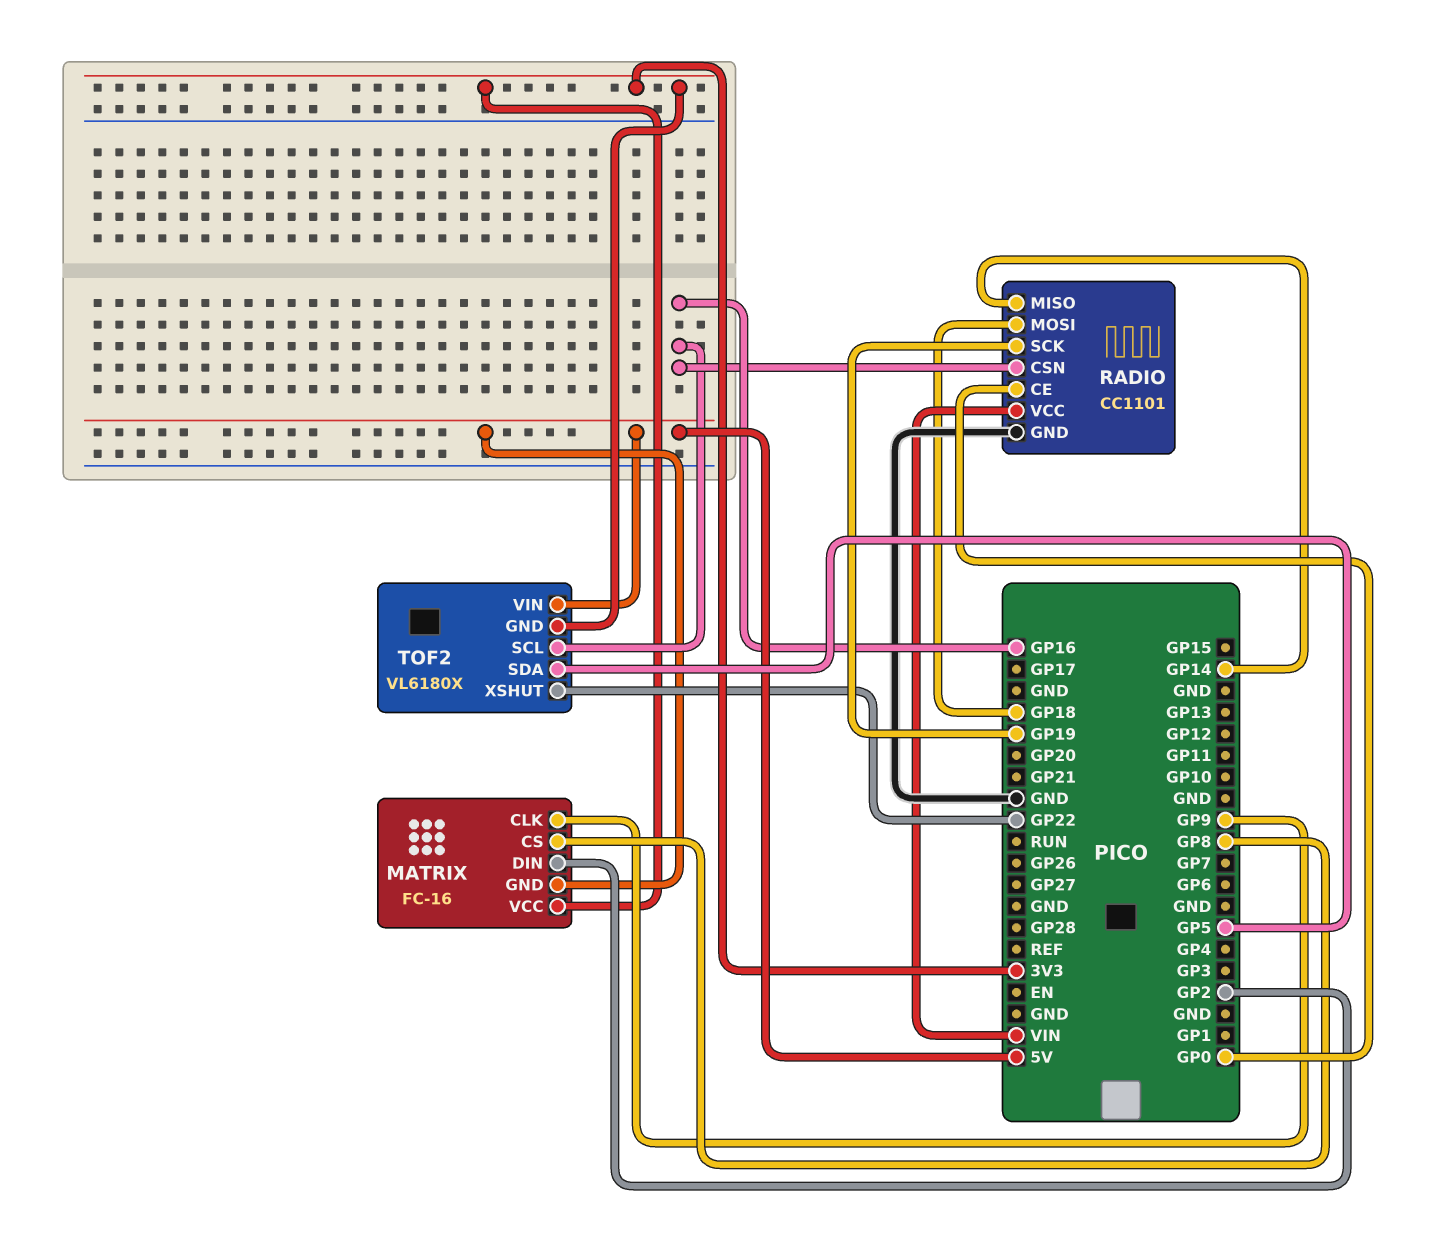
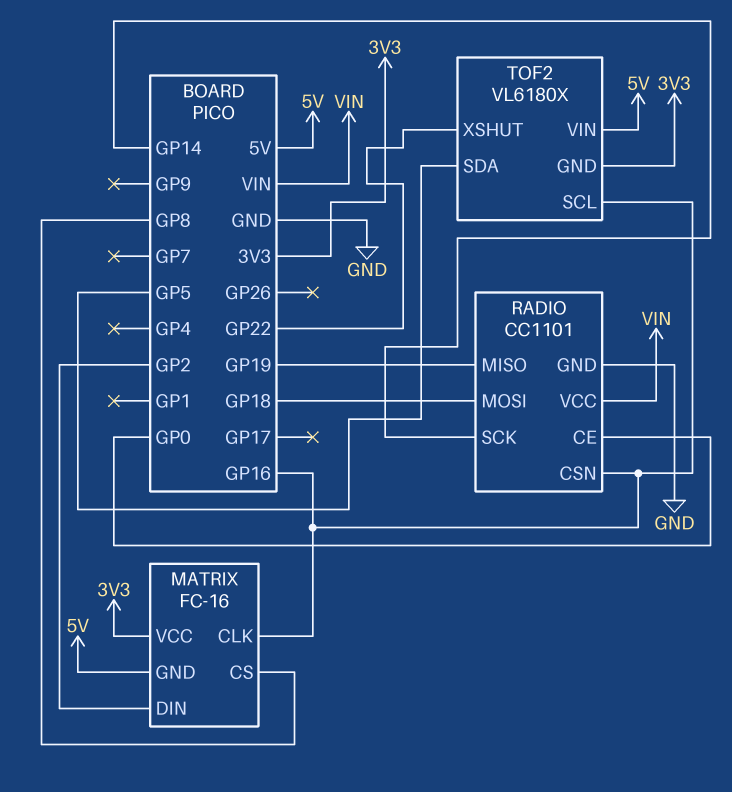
MATRIX pin CLK: GP9 -> GP16
RADIO pin MISO: GP14 -> GP19
RADIO pin SCK: GP19 -> GP14

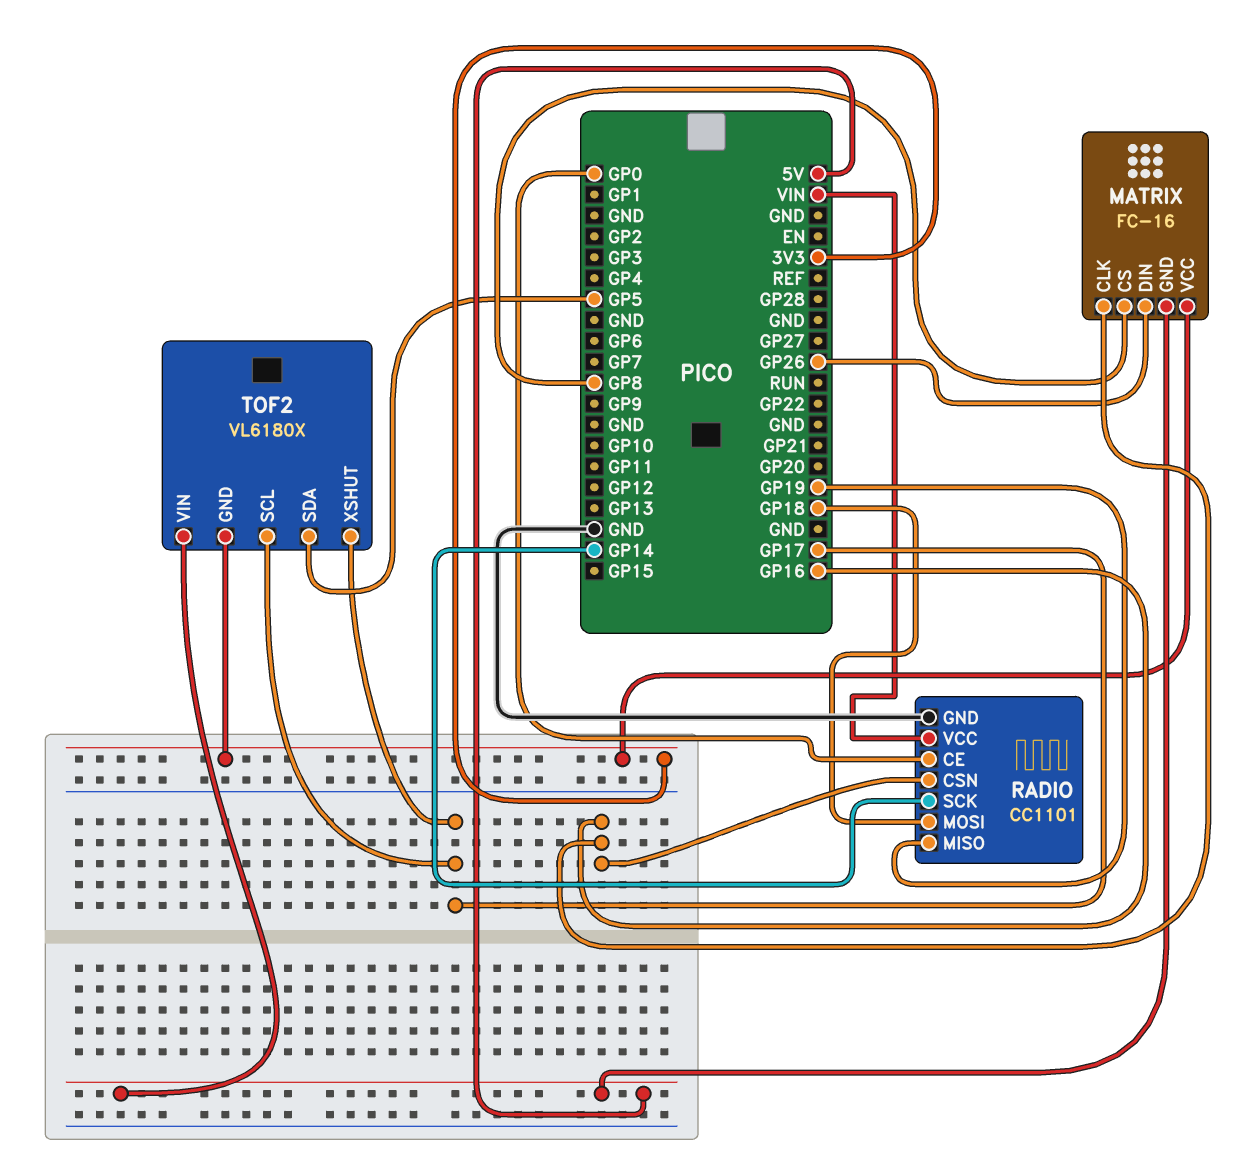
MATRIX pin DIN: GP2 -> GP26
TOF2 pin SCL: GP16 -> GP17
TOF2 pin XSHUT: GP22 -> GP17

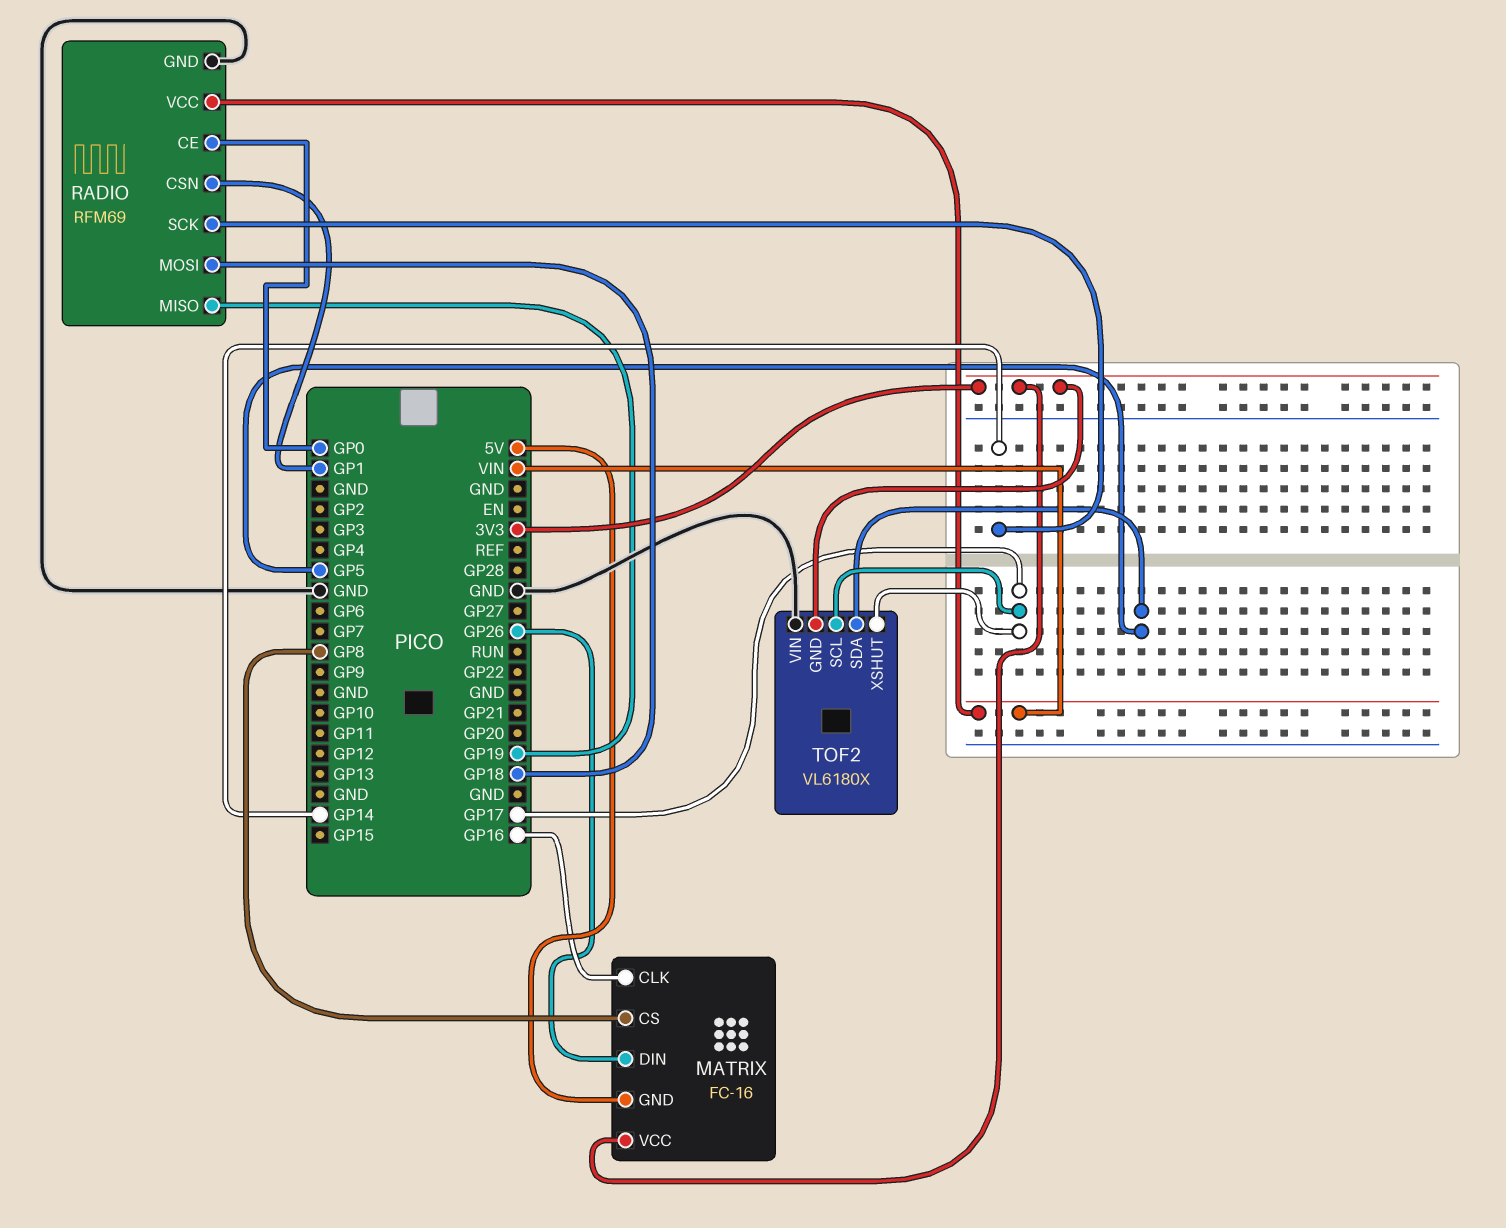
RADIO: CC1101 -> RFM69
RADIO pin CSN: GP16 -> GP1
TOF2 pin VIN: 5V -> GND

